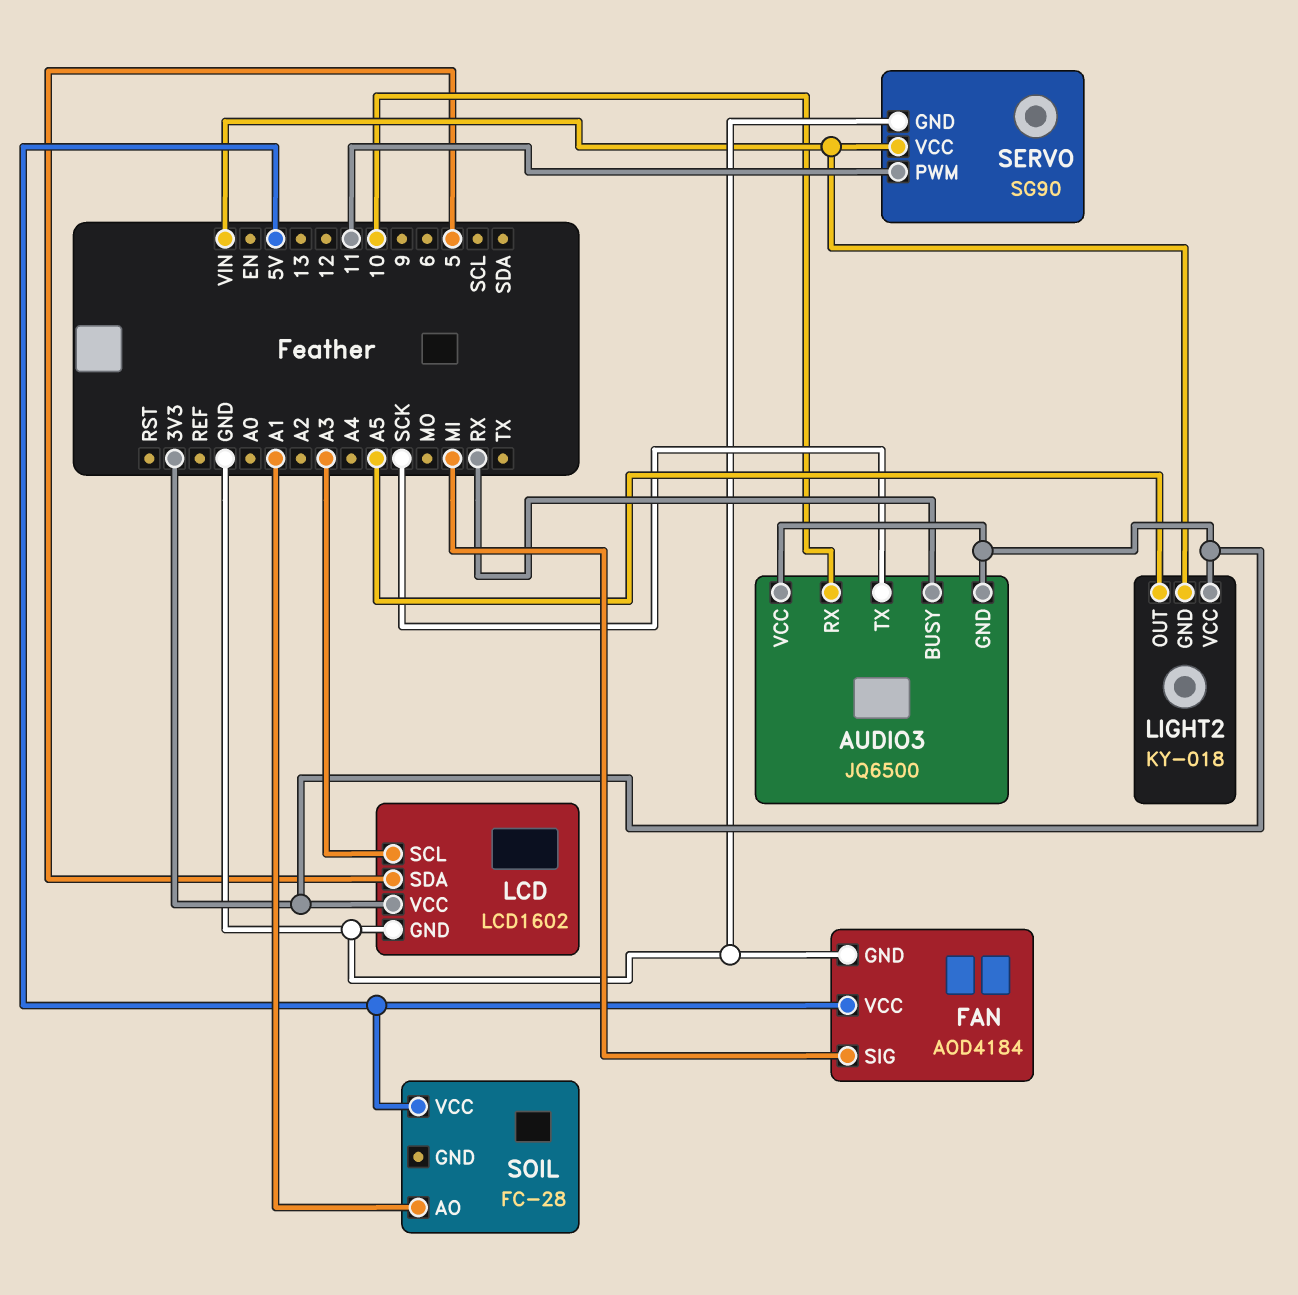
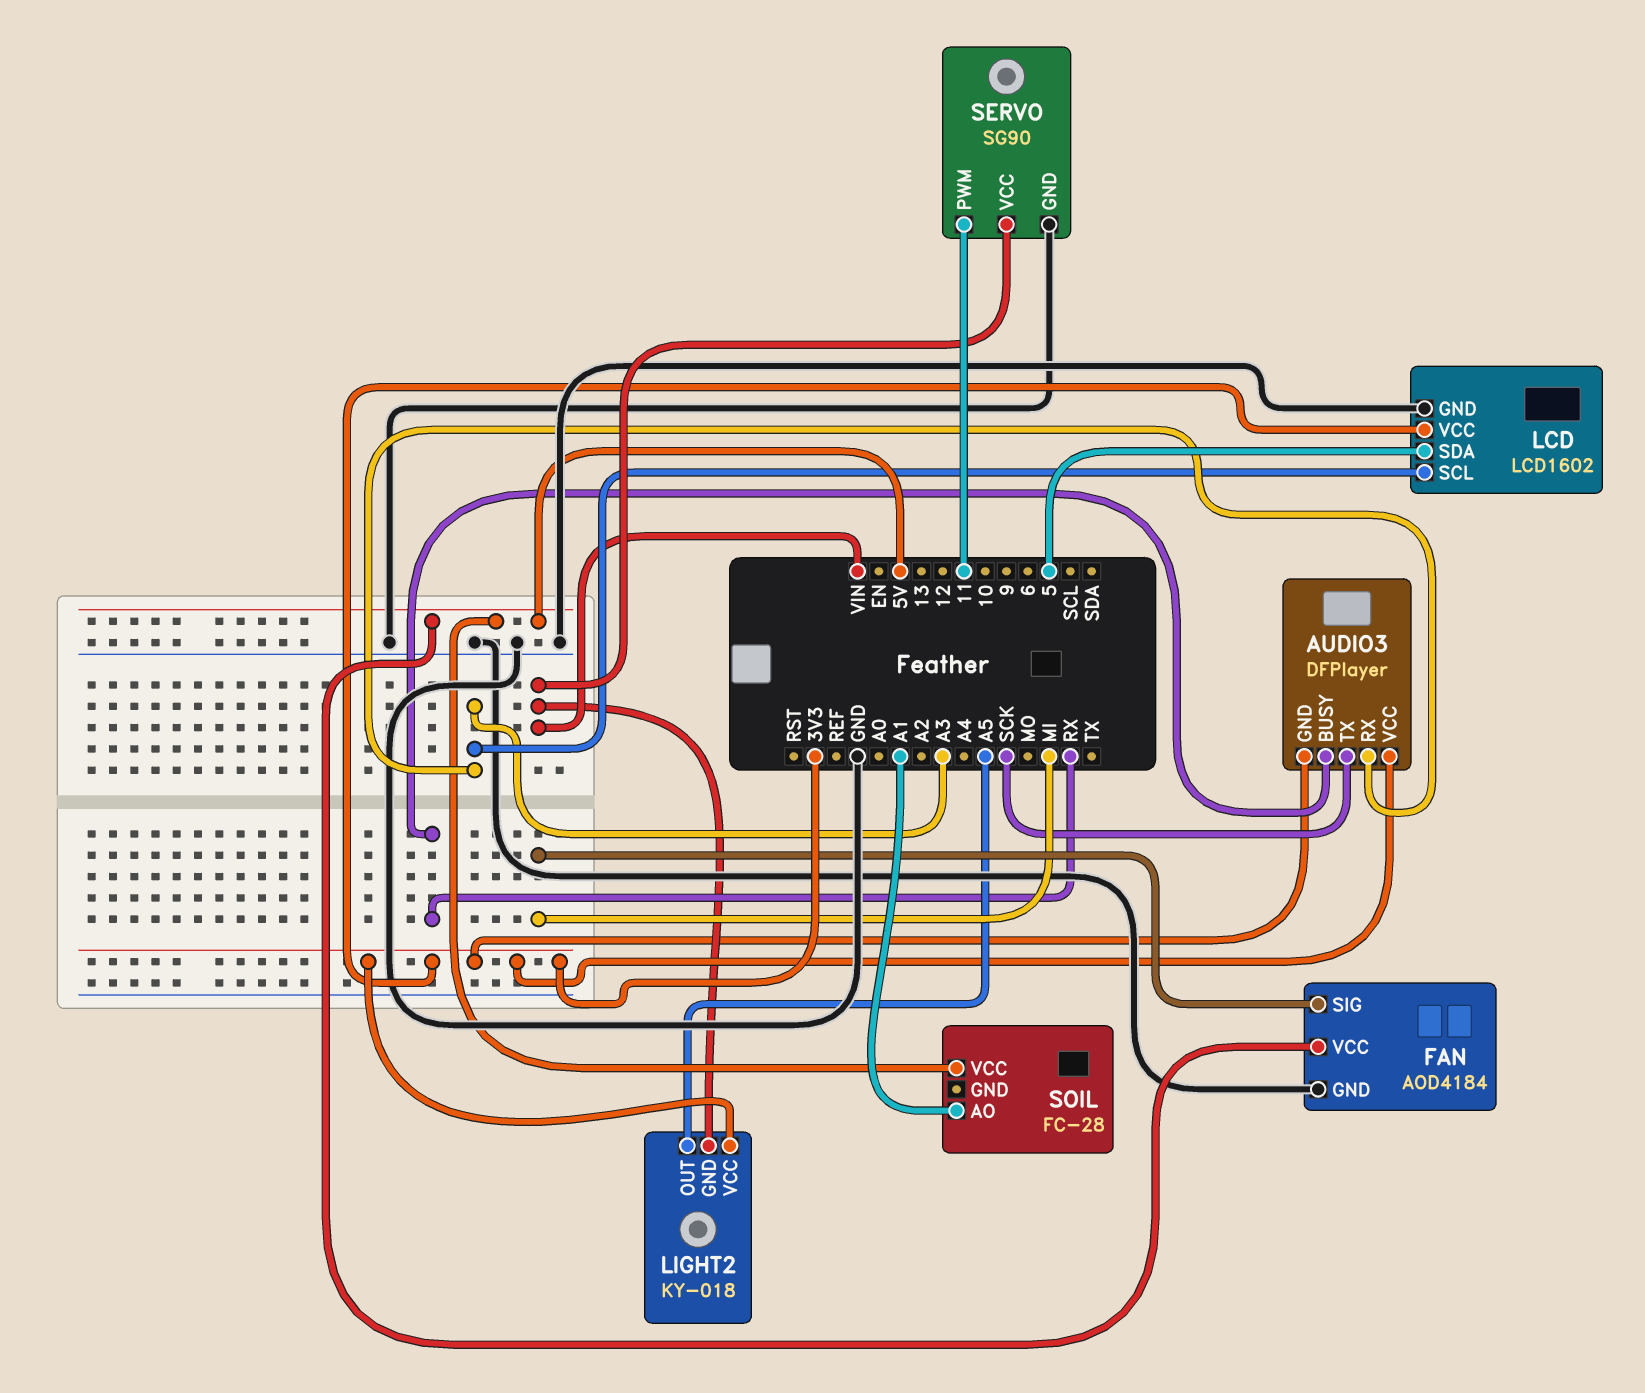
AUDIO3: JQ6500 -> DFPlayer
AUDIO3 pin RX: 10 -> A3

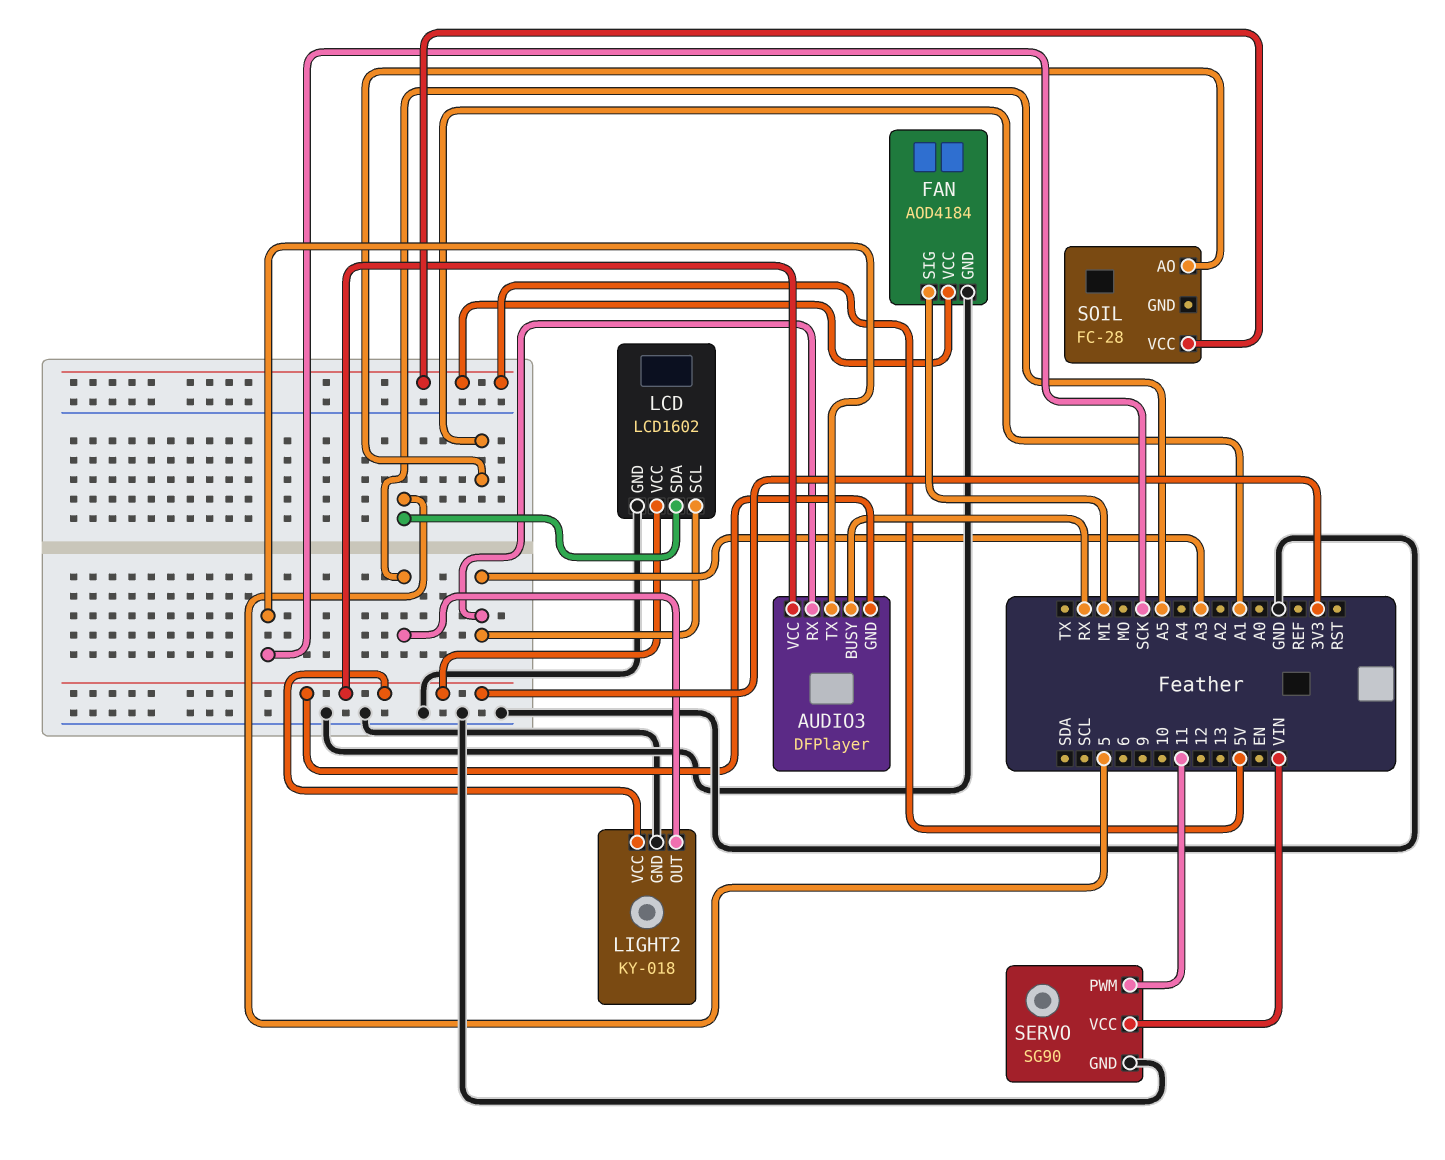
LIGHT2 pin GND: VIN -> GND

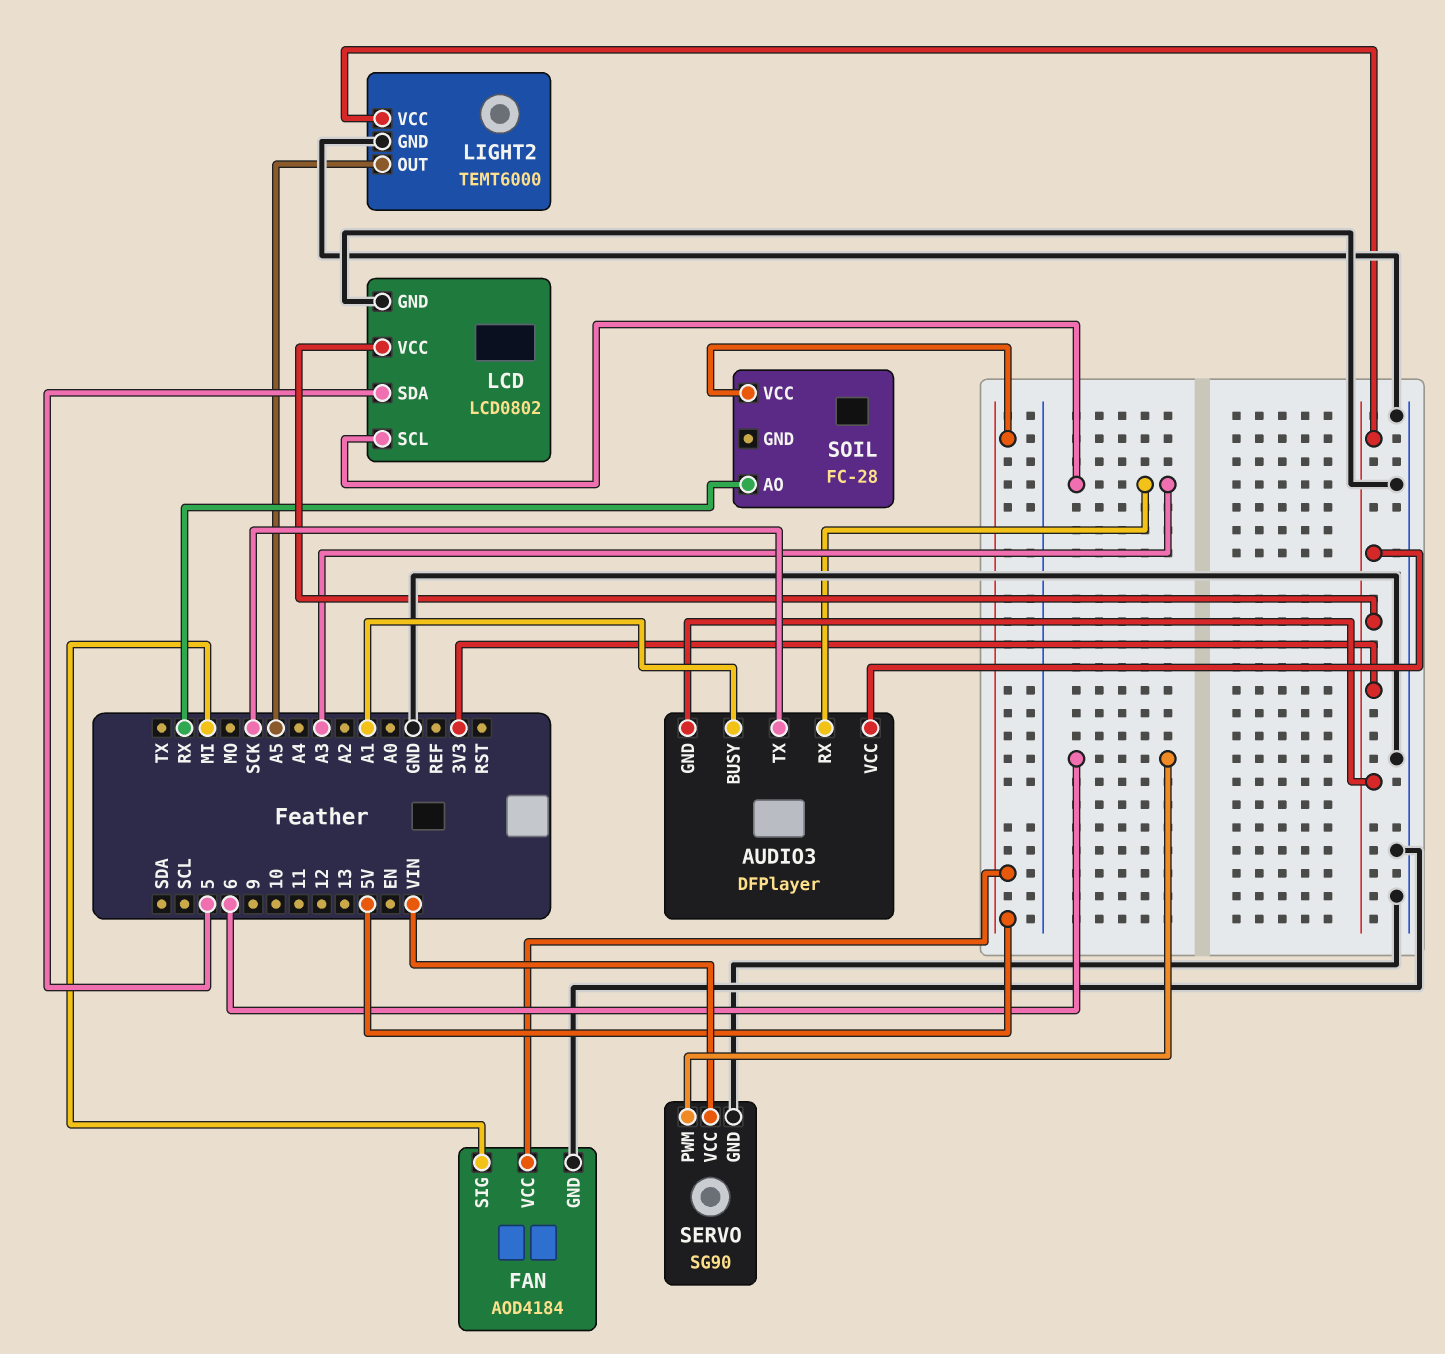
AUDIO3 pin BUSY: RX -> A1
LCD: LCD1602 -> LCD0802
LIGHT2: KY-018 -> TEMT6000
SERVO pin PWM: 11 -> 6
SOIL pin AO: A1 -> RX

